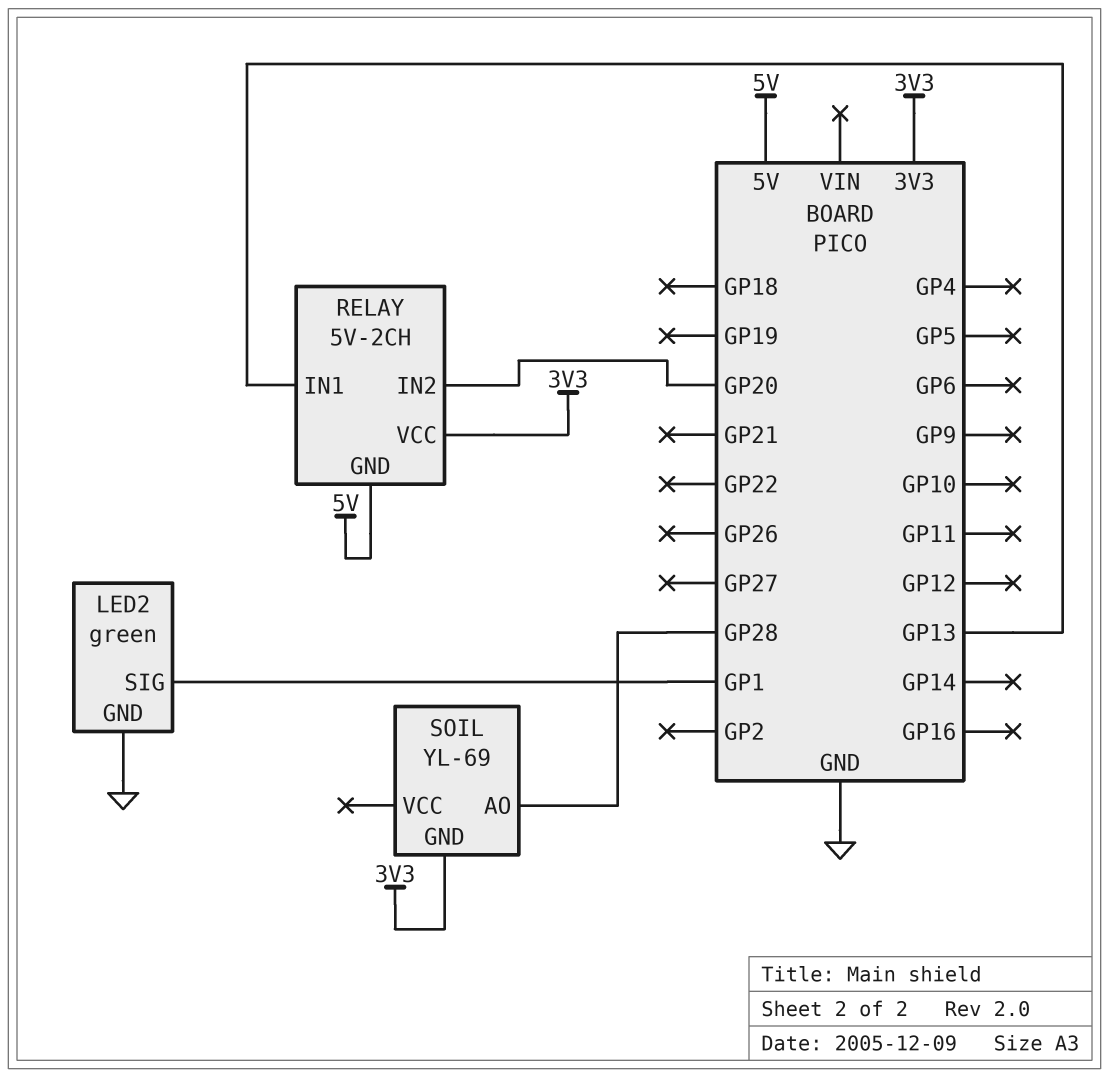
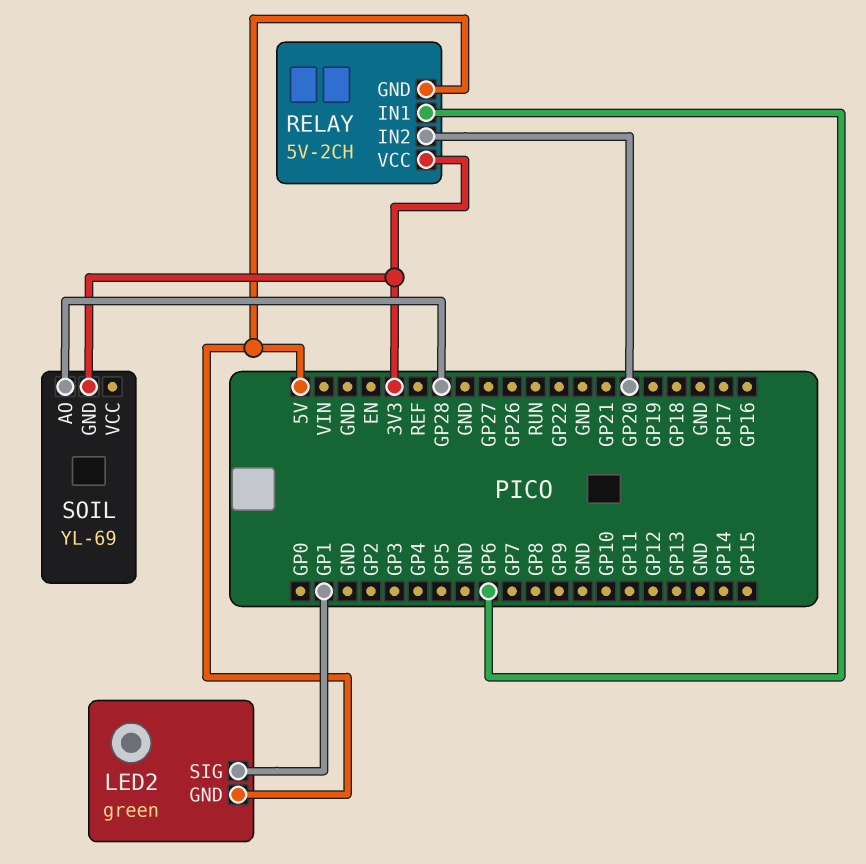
LED2 pin GND: GND -> 5V
RELAY pin IN1: GP13 -> GP6

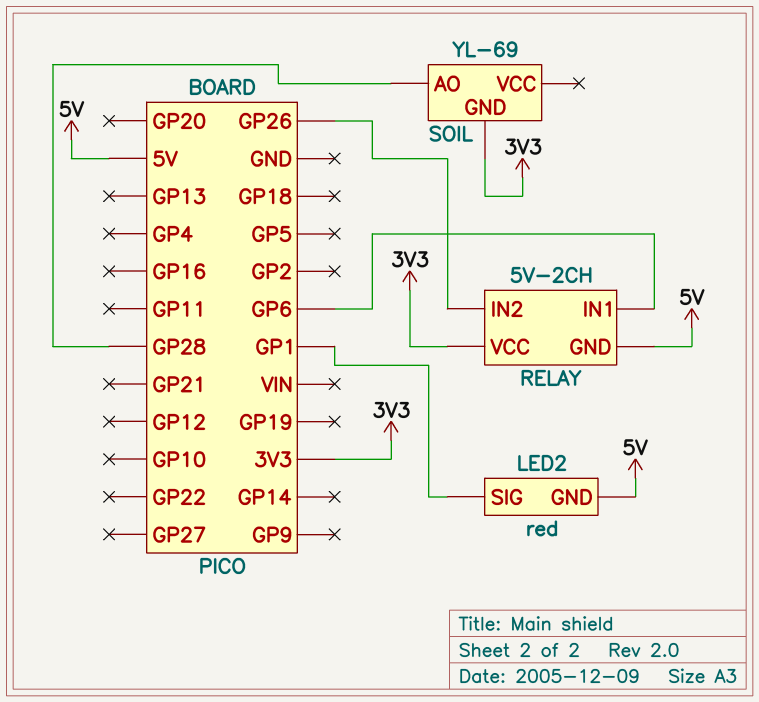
LED2: green -> red
RELAY pin IN2: GP20 -> GP26

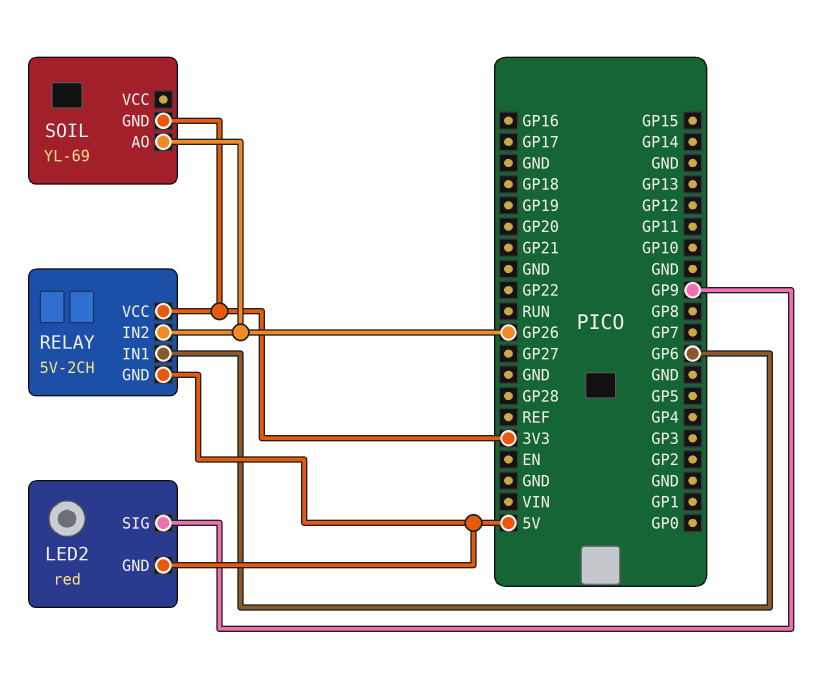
LED2 pin SIG: GP1 -> GP9
SOIL pin AO: GP28 -> GP26

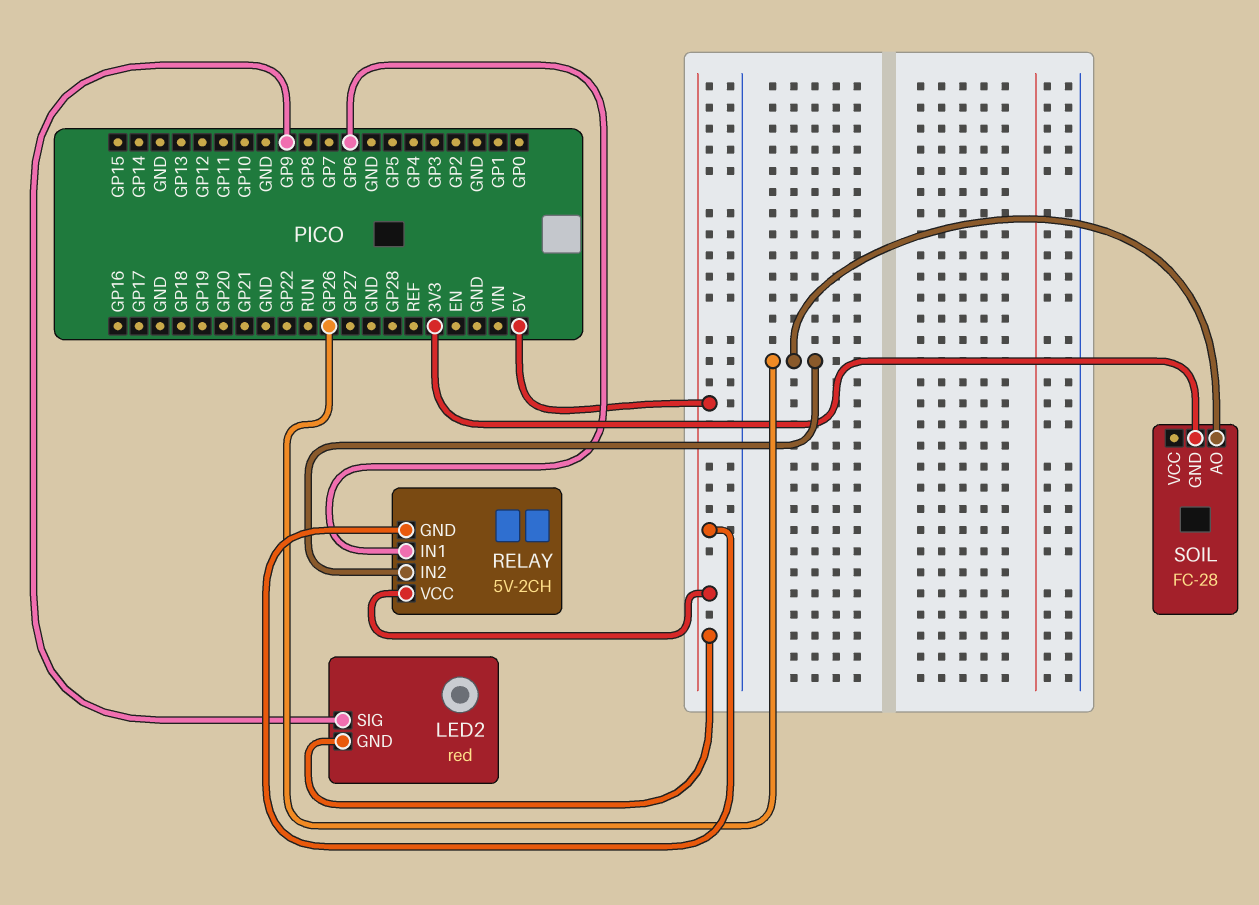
RELAY pin VCC: 3V3 -> 5V
SOIL: YL-69 -> FC-28

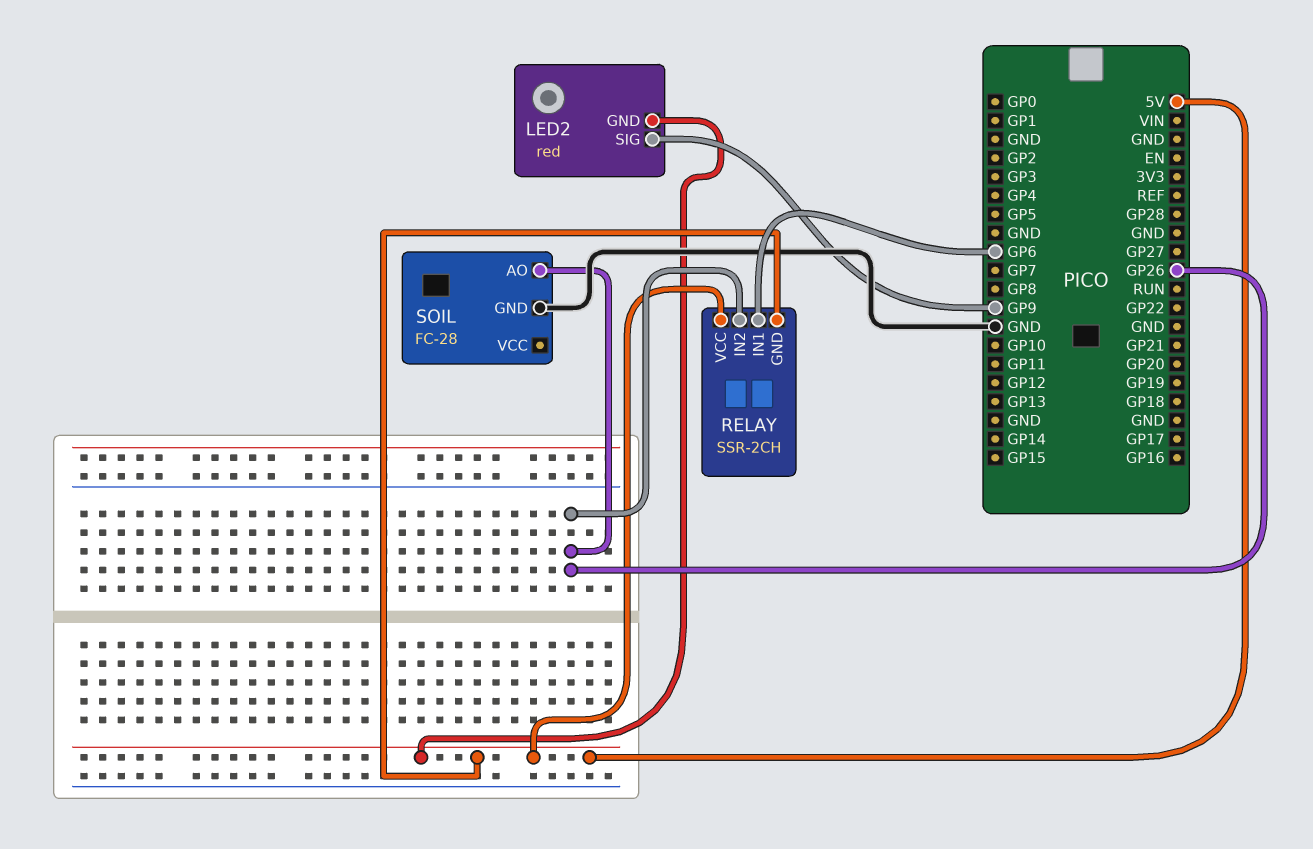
RELAY: 5V-2CH -> SSR-2CH
SOIL pin GND: 3V3 -> GND

